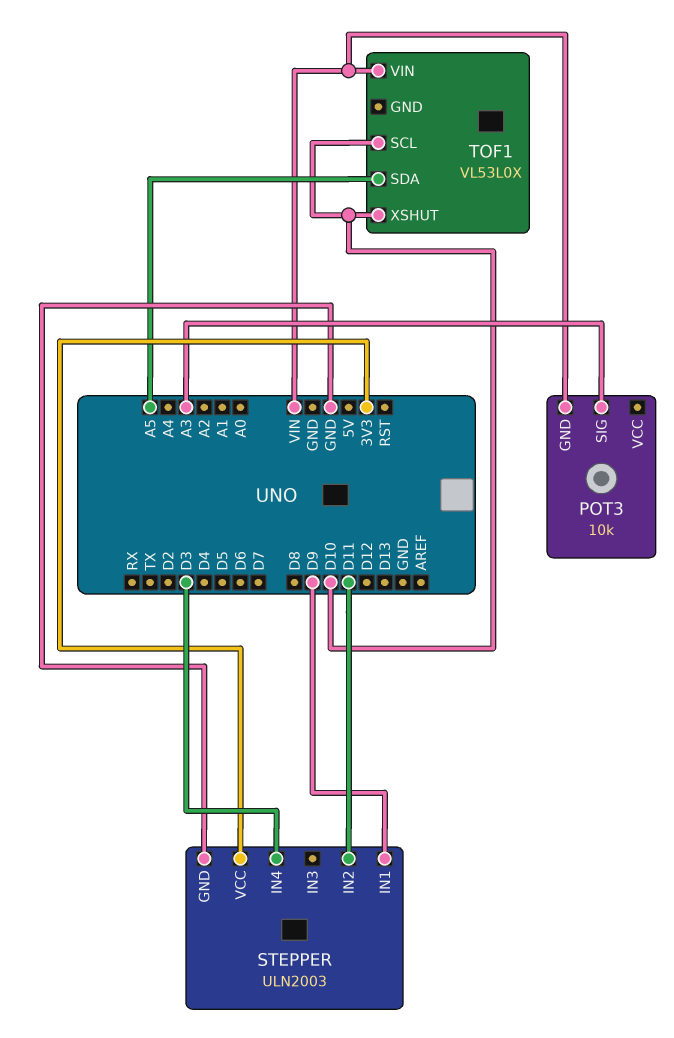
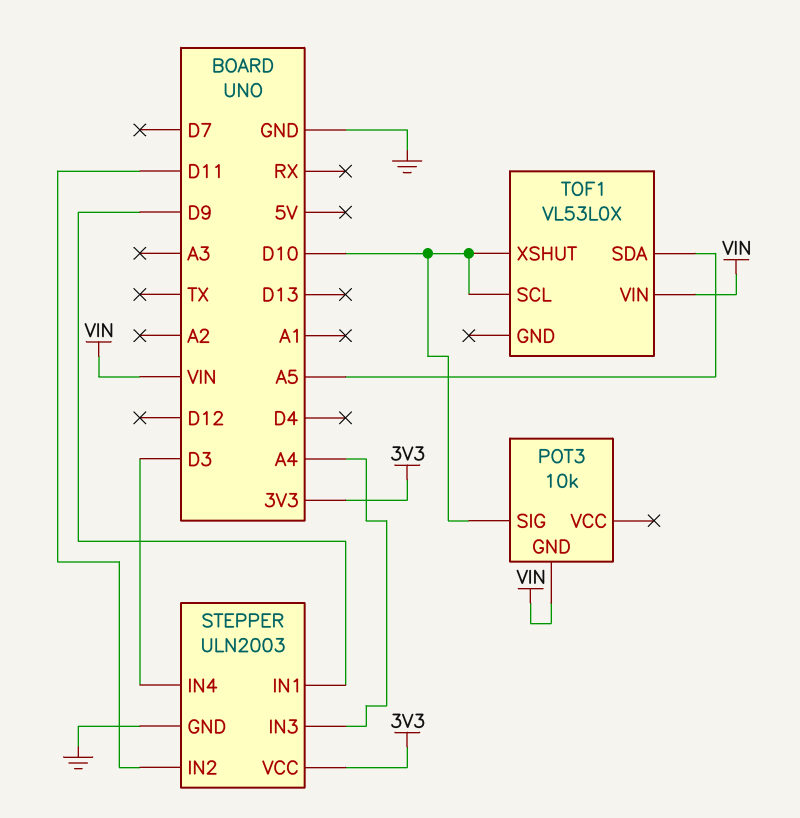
POT3 pin SIG: A3 -> D10
STEPPER pin IN3: none -> A4

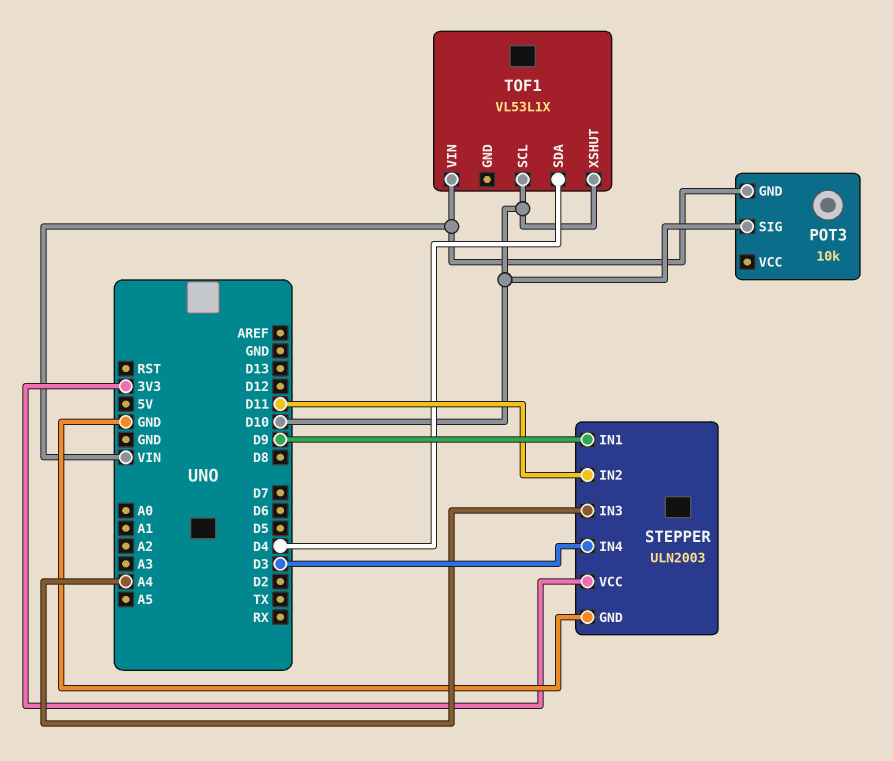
TOF1: VL53L0X -> VL53L1X
TOF1 pin SDA: A5 -> D4

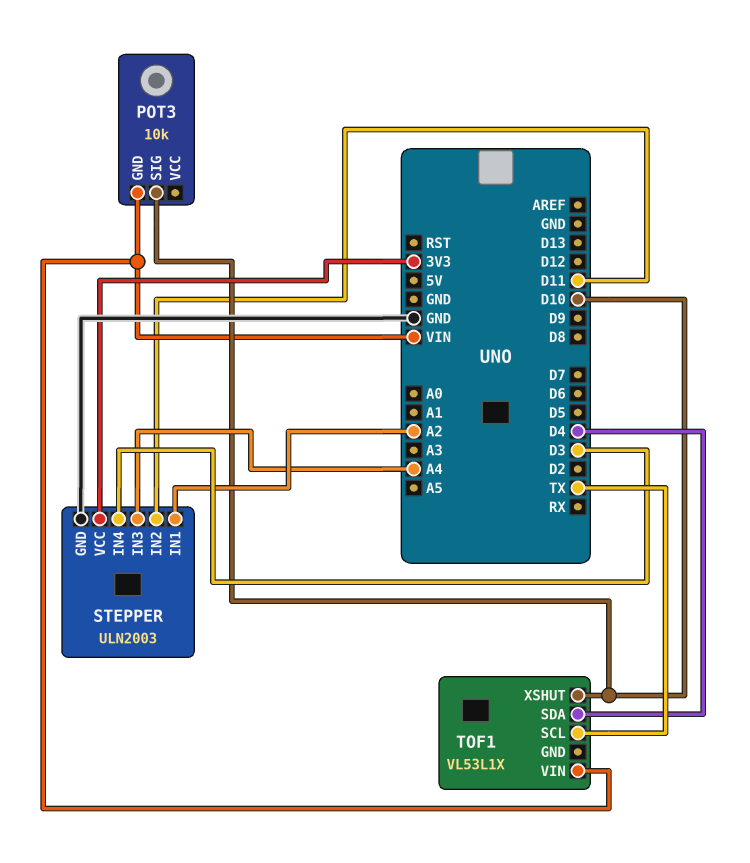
STEPPER pin IN1: D9 -> A2
TOF1 pin SCL: D10 -> TX

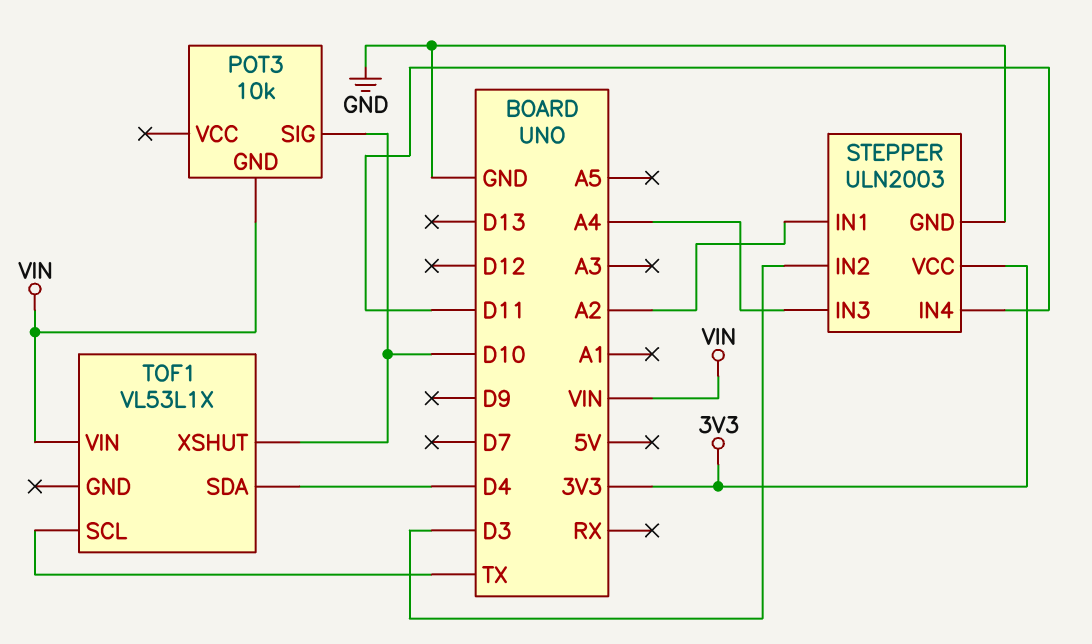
STEPPER pin IN2: D11 -> D3
STEPPER pin IN4: D3 -> D11

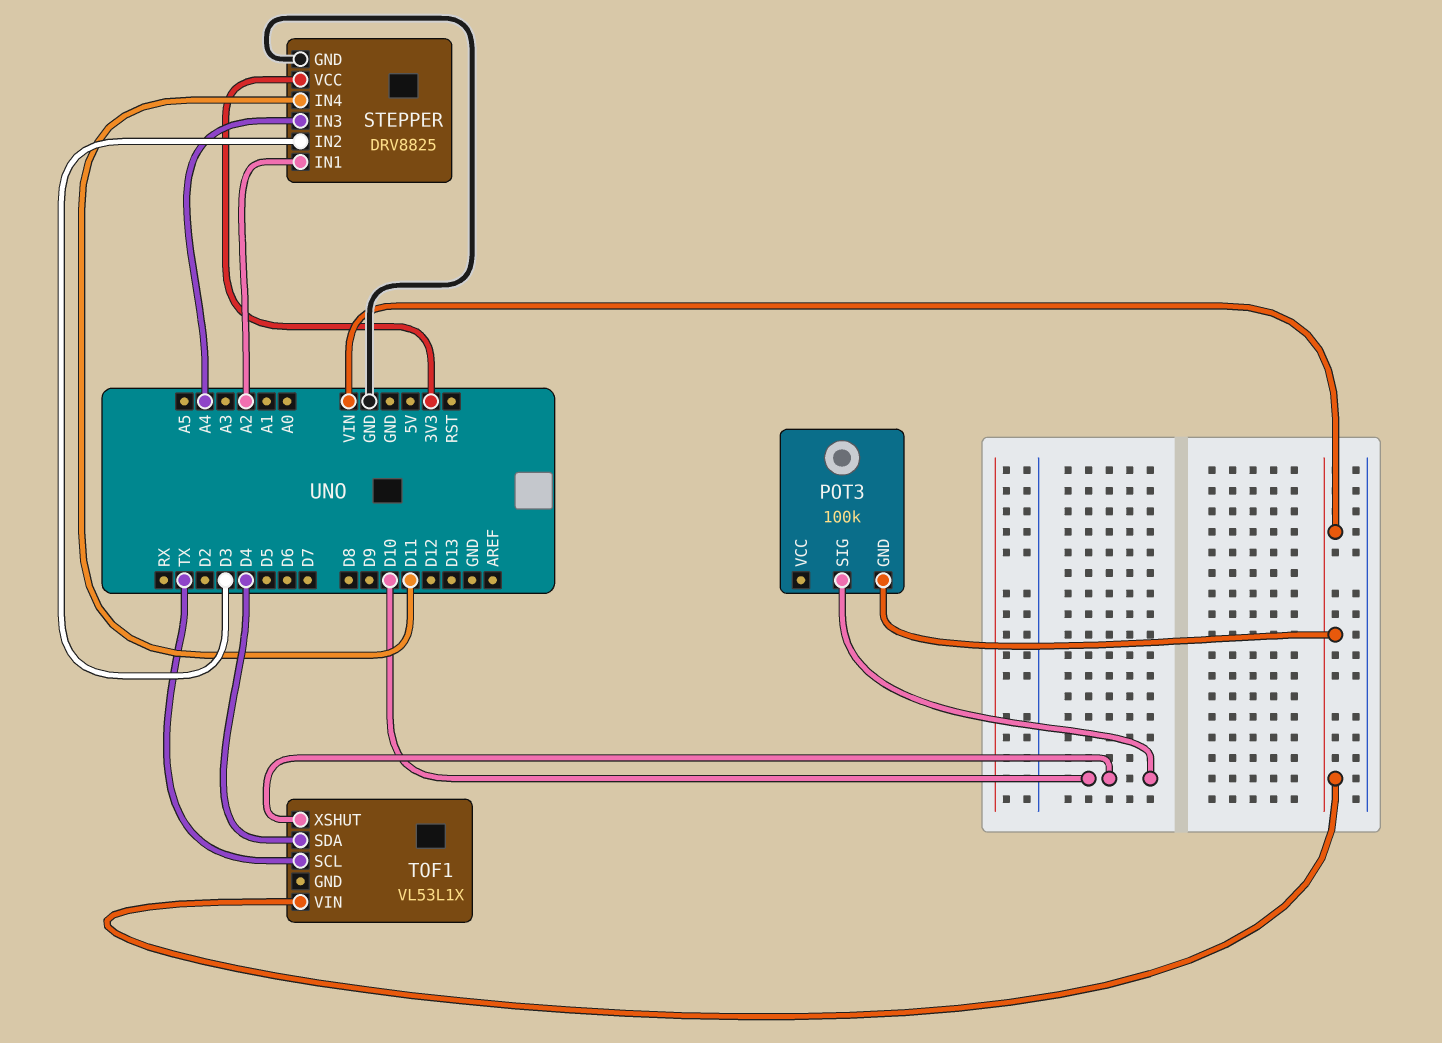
POT3: 10k -> 100k
STEPPER: ULN2003 -> DRV8825

